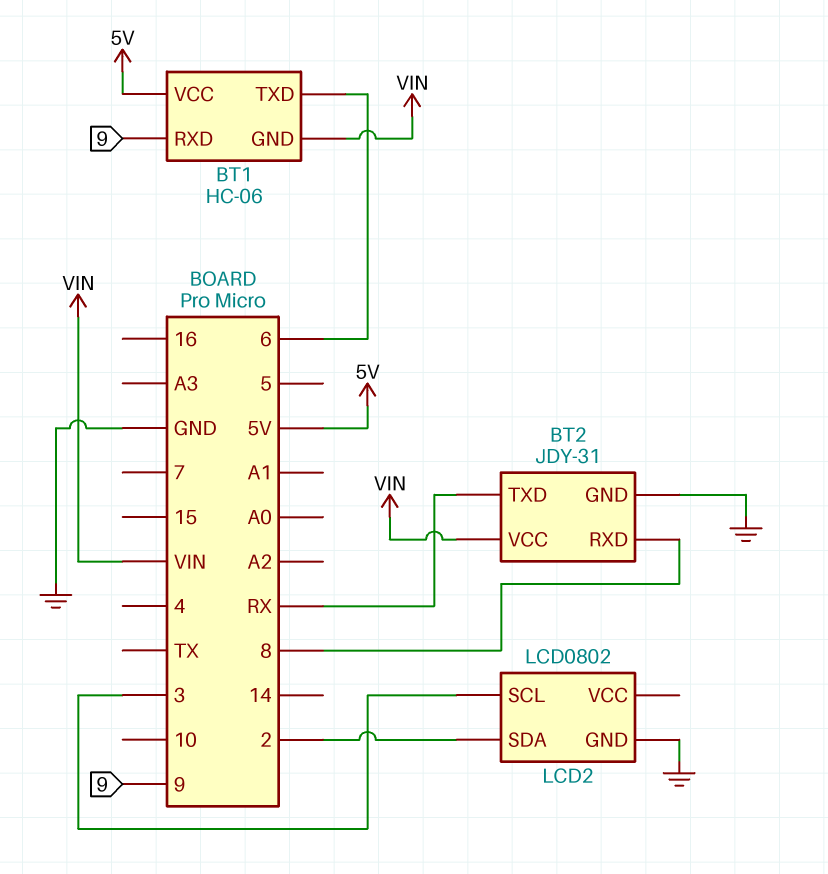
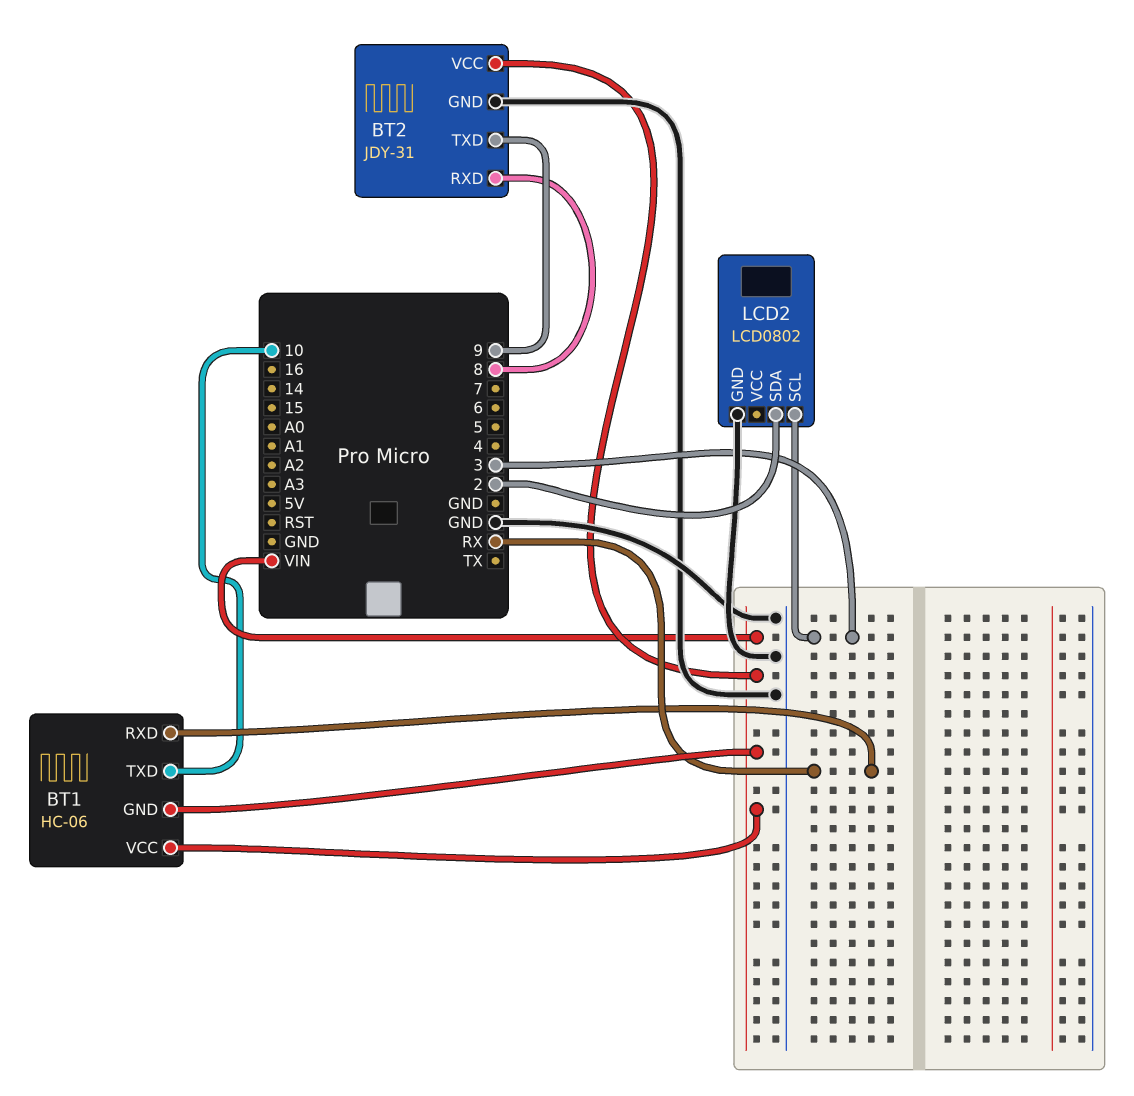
BT1 pin RXD: 9 -> RX
BT1 pin TXD: 6 -> 10
BT1 pin VCC: 5V -> VIN
BT2 pin TXD: RX -> 9

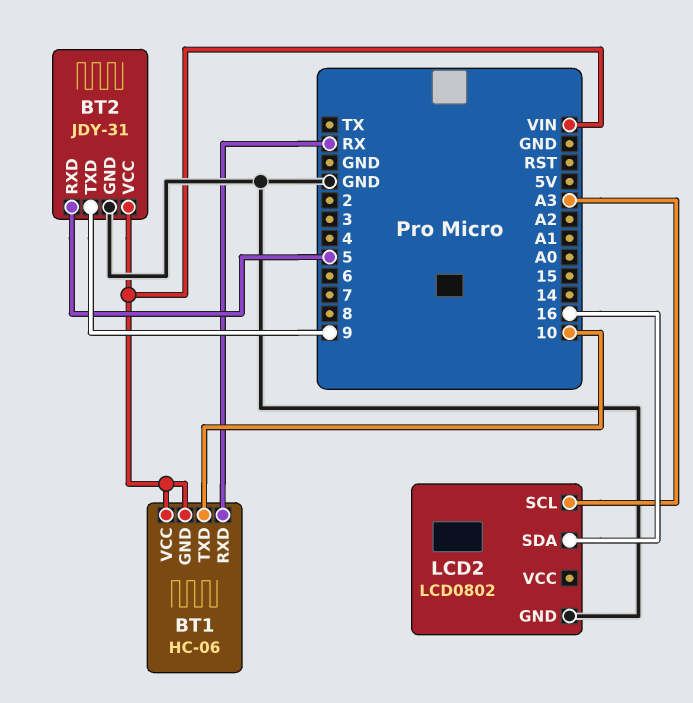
BT2 pin RXD: 8 -> 5
LCD2 pin SCL: 3 -> A3
LCD2 pin SDA: 2 -> 16

